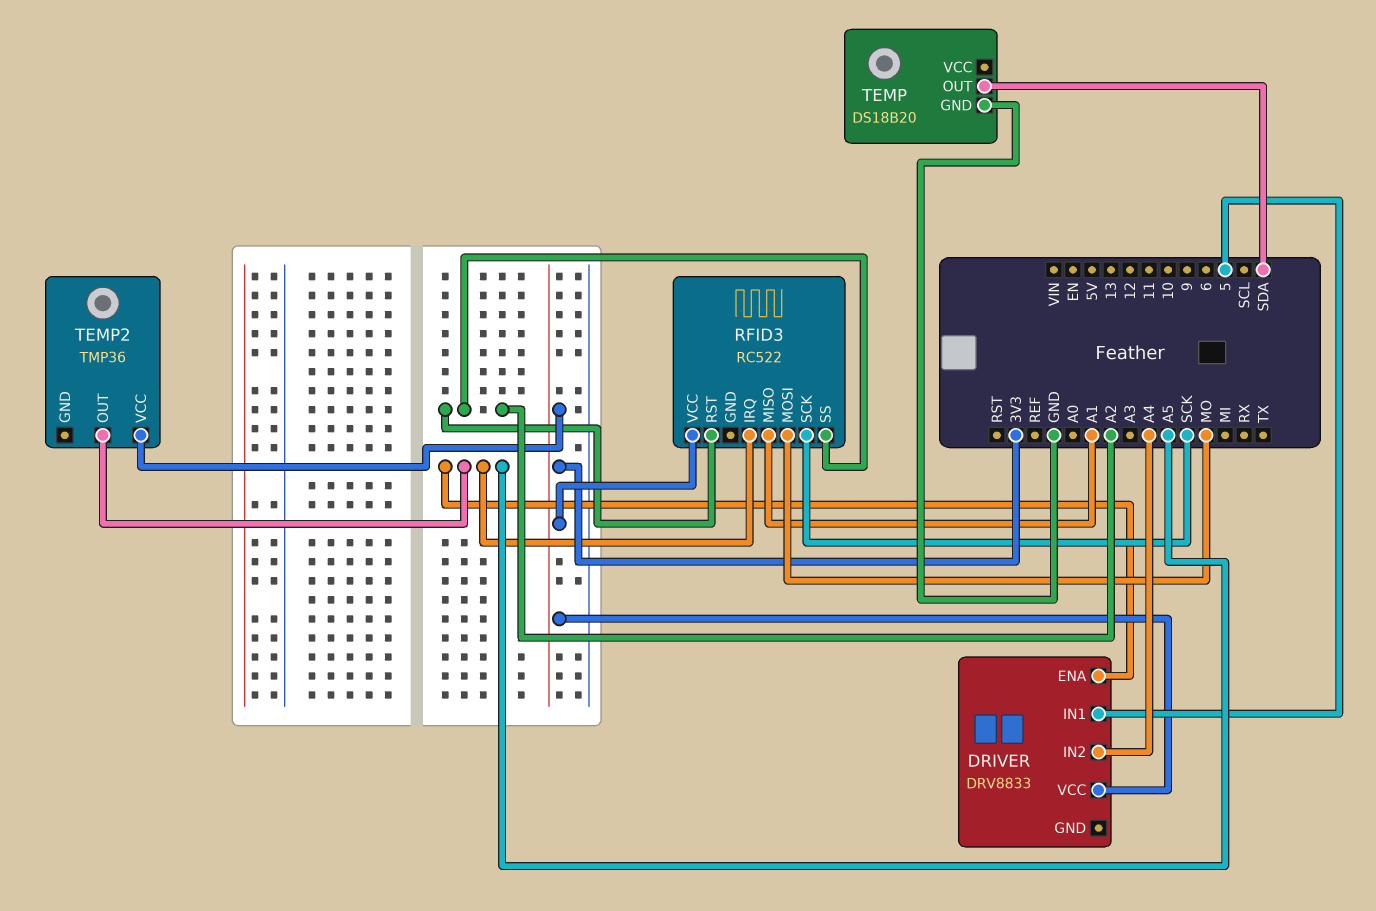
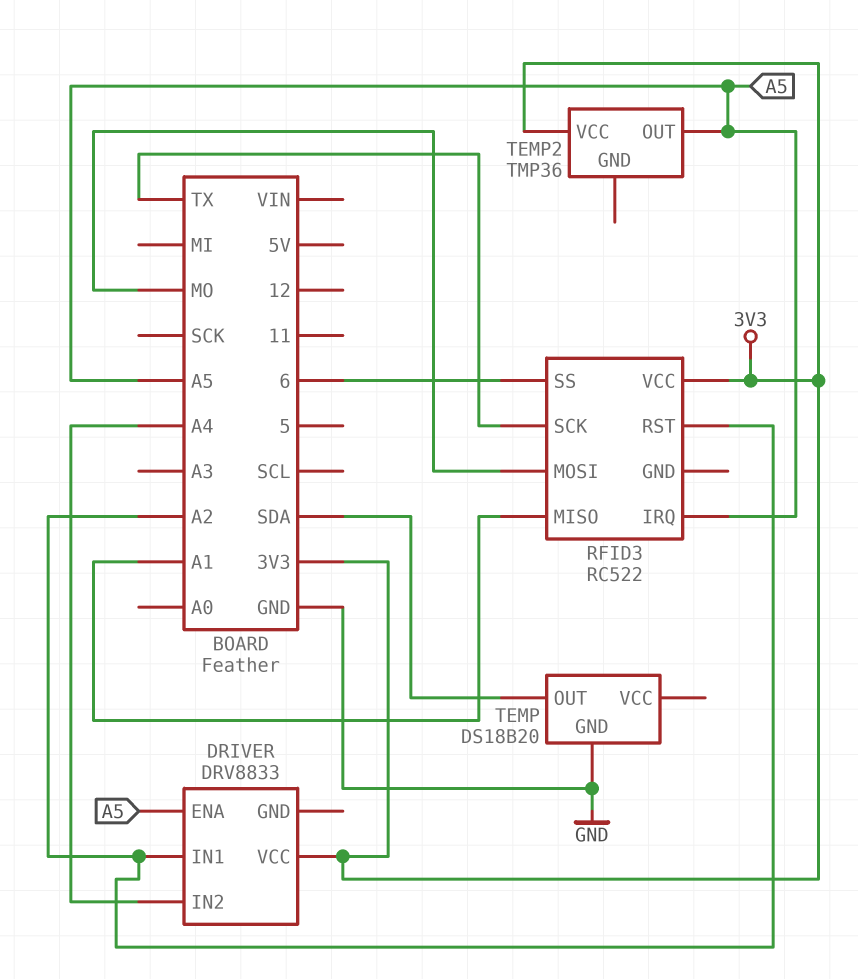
DRIVER pin IN1: 5 -> A2
RFID3 pin SCK: SCK -> TX
RFID3 pin SS: A2 -> 6

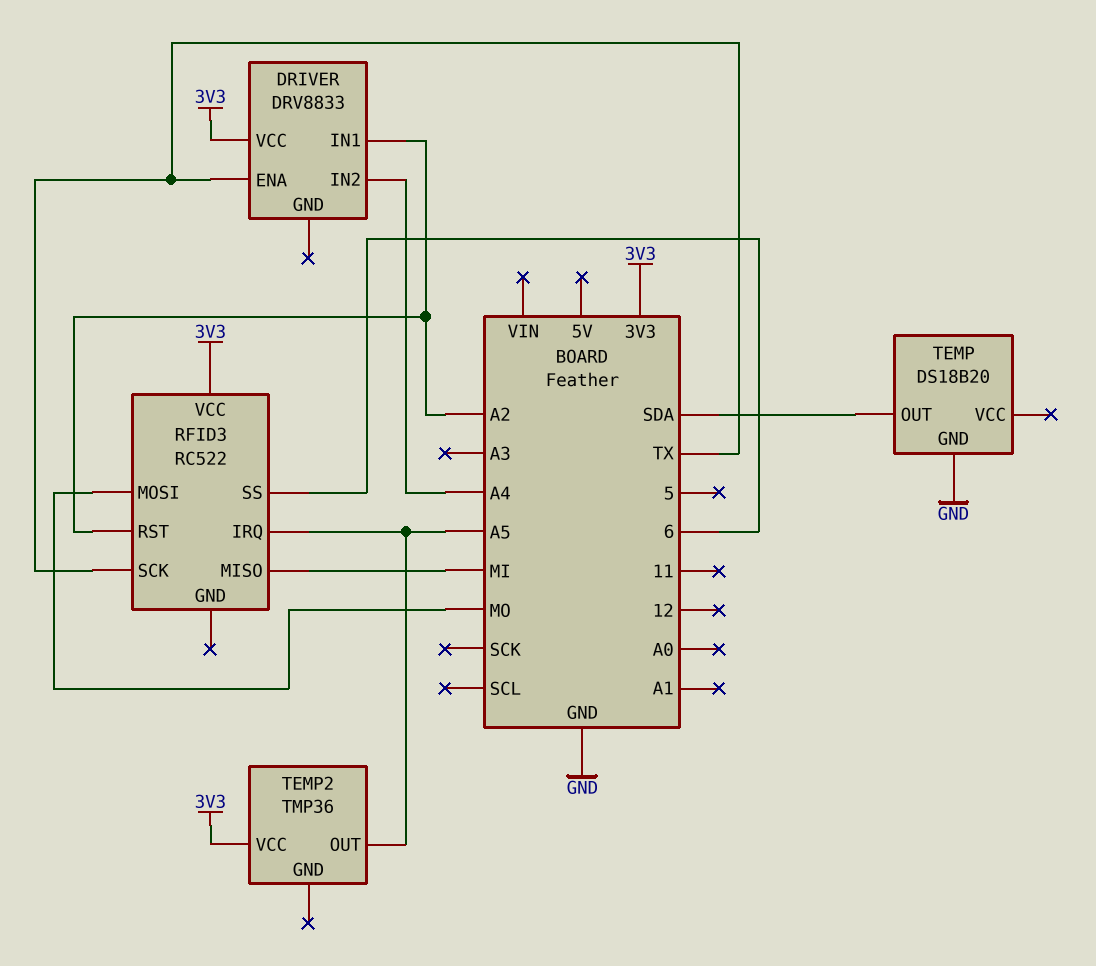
DRIVER pin ENA: A5 -> TX
RFID3 pin MISO: A1 -> MI

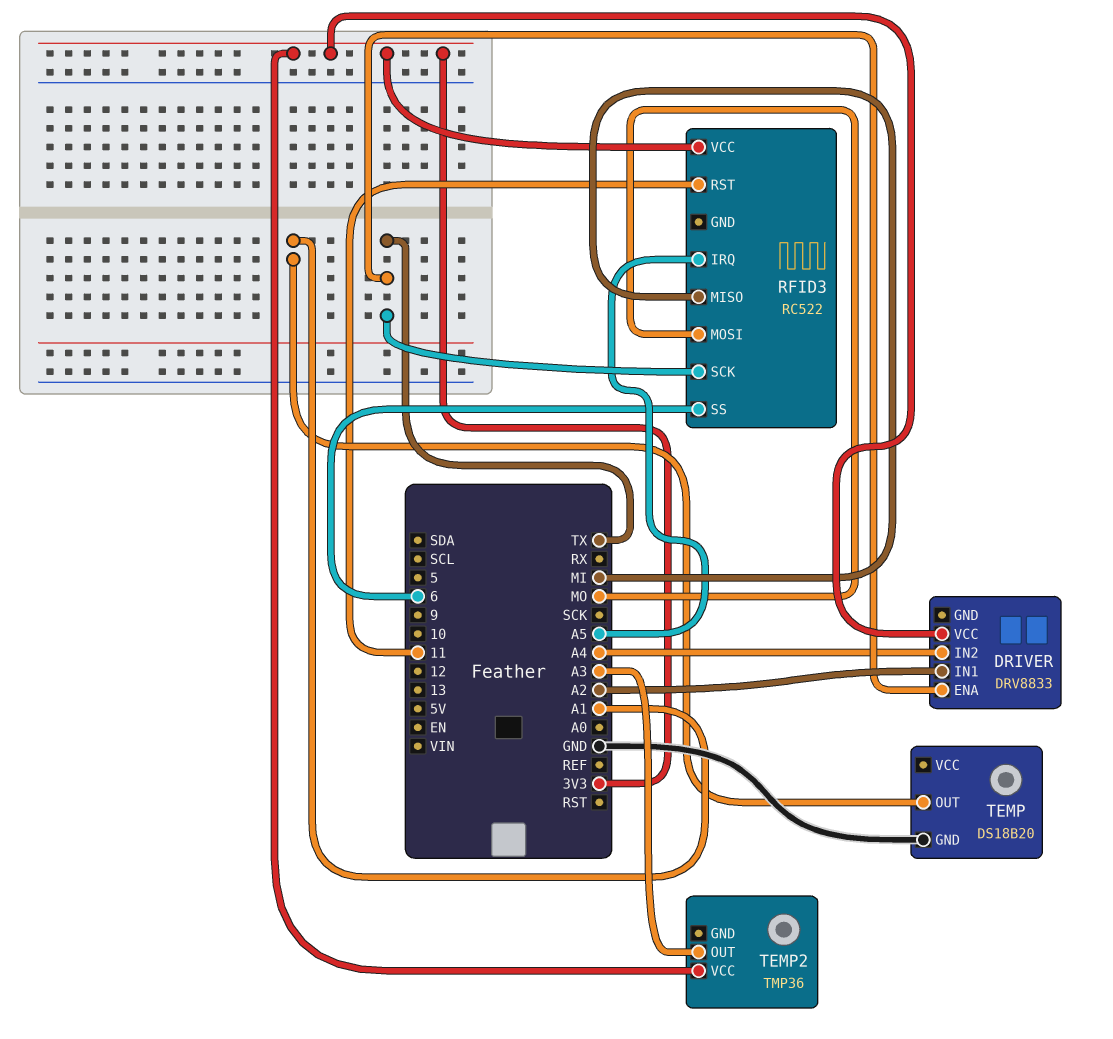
RFID3 pin RST: A2 -> 11
TEMP pin OUT: SDA -> A1
TEMP2 pin OUT: A5 -> A3

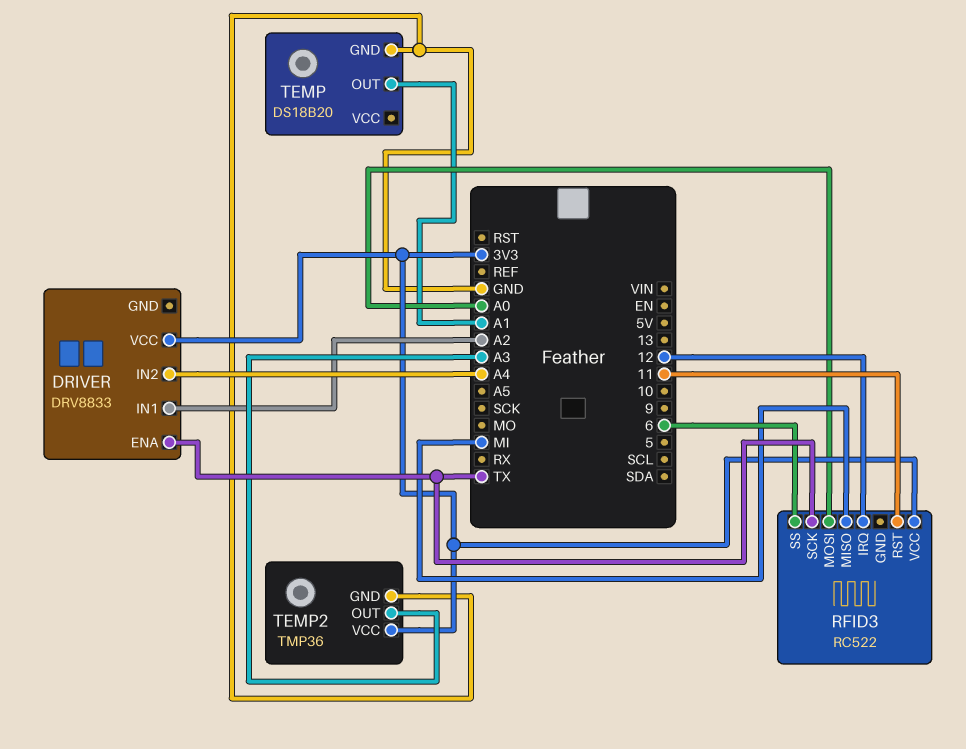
RFID3 pin IRQ: A5 -> 12
RFID3 pin MOSI: MO -> A0
TEMP2 pin GND: none -> GND

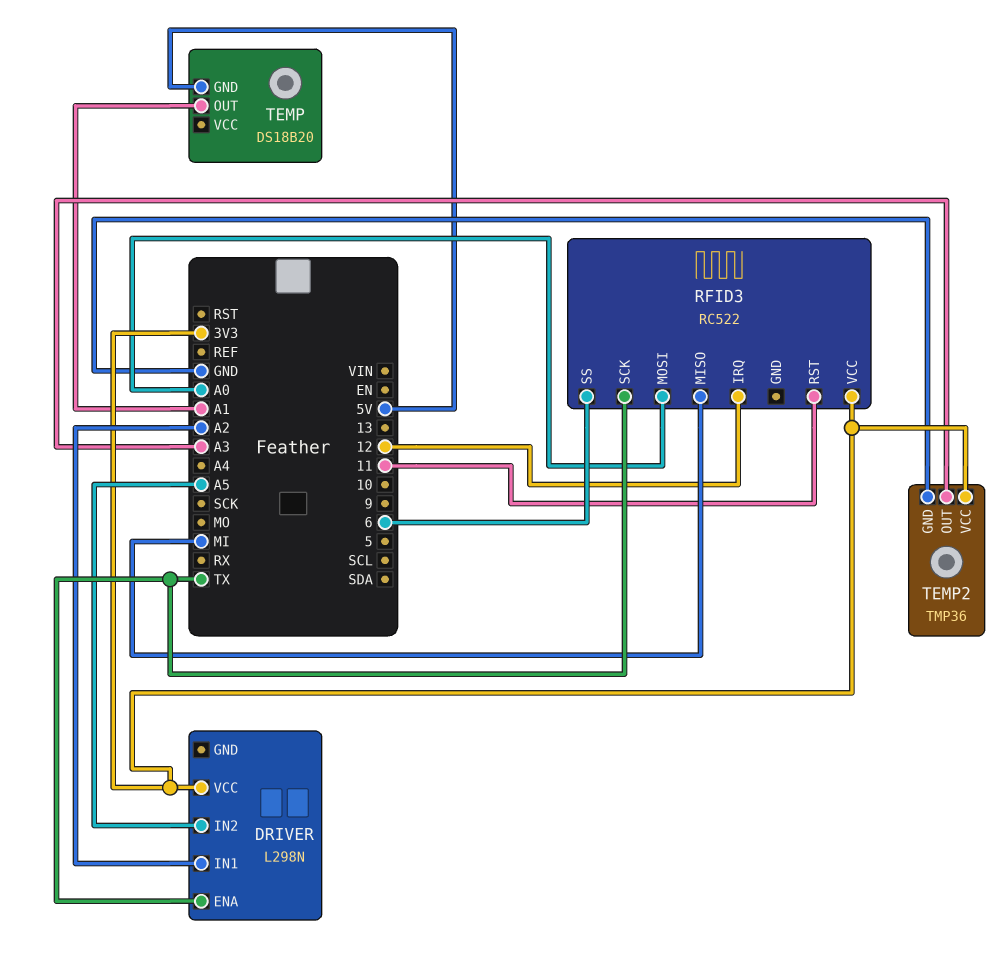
DRIVER: DRV8833 -> L298N
DRIVER pin IN2: A4 -> A5
TEMP pin GND: GND -> 5V

